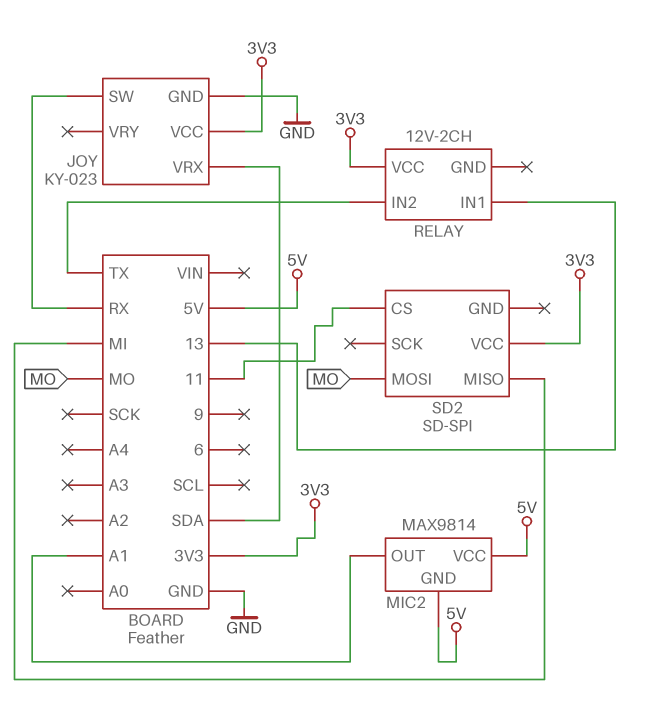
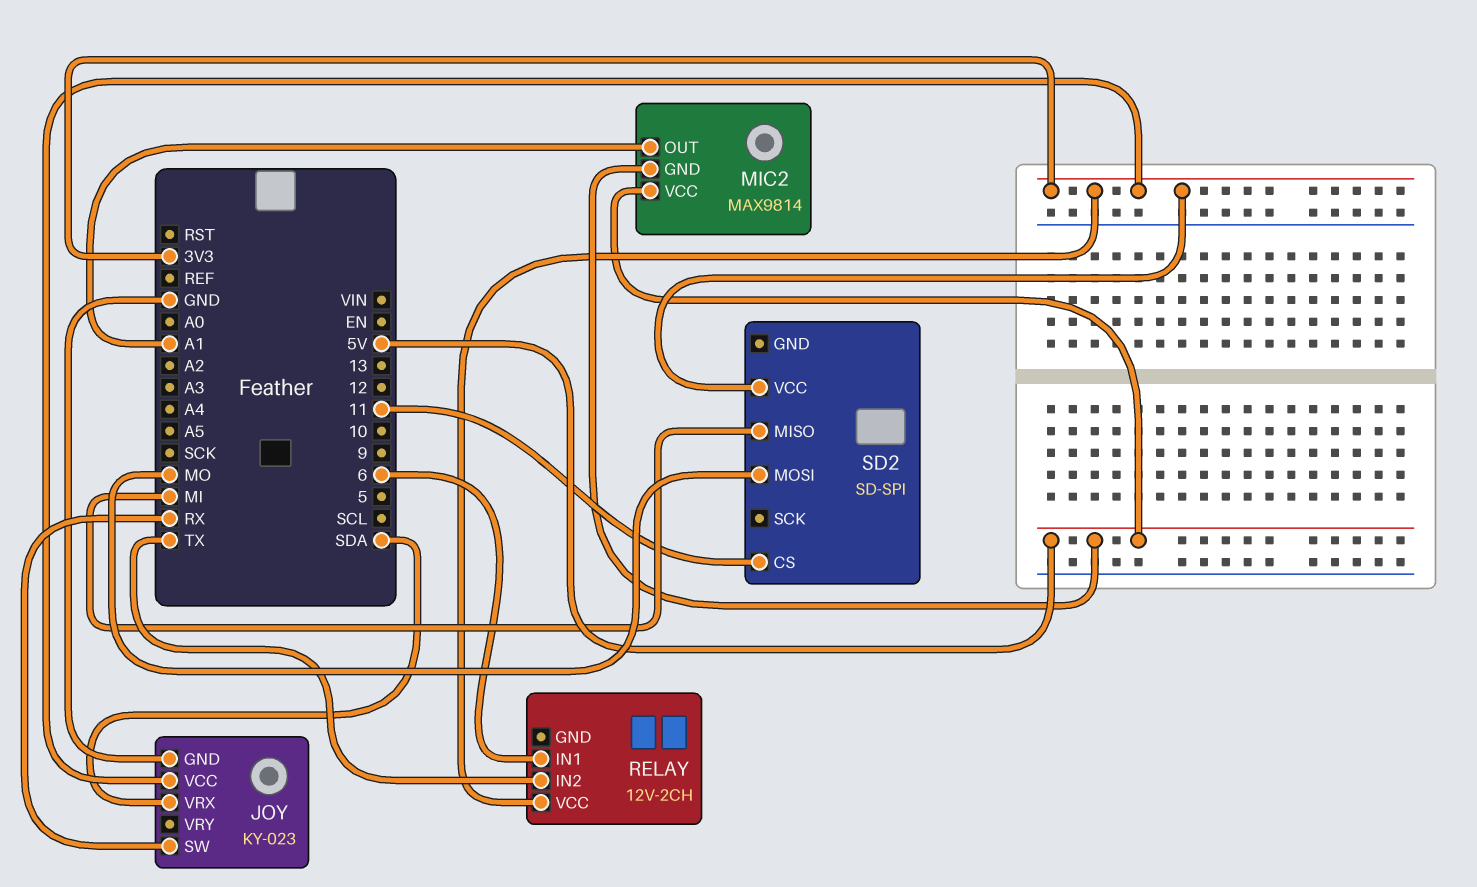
RELAY pin IN1: 13 -> 6

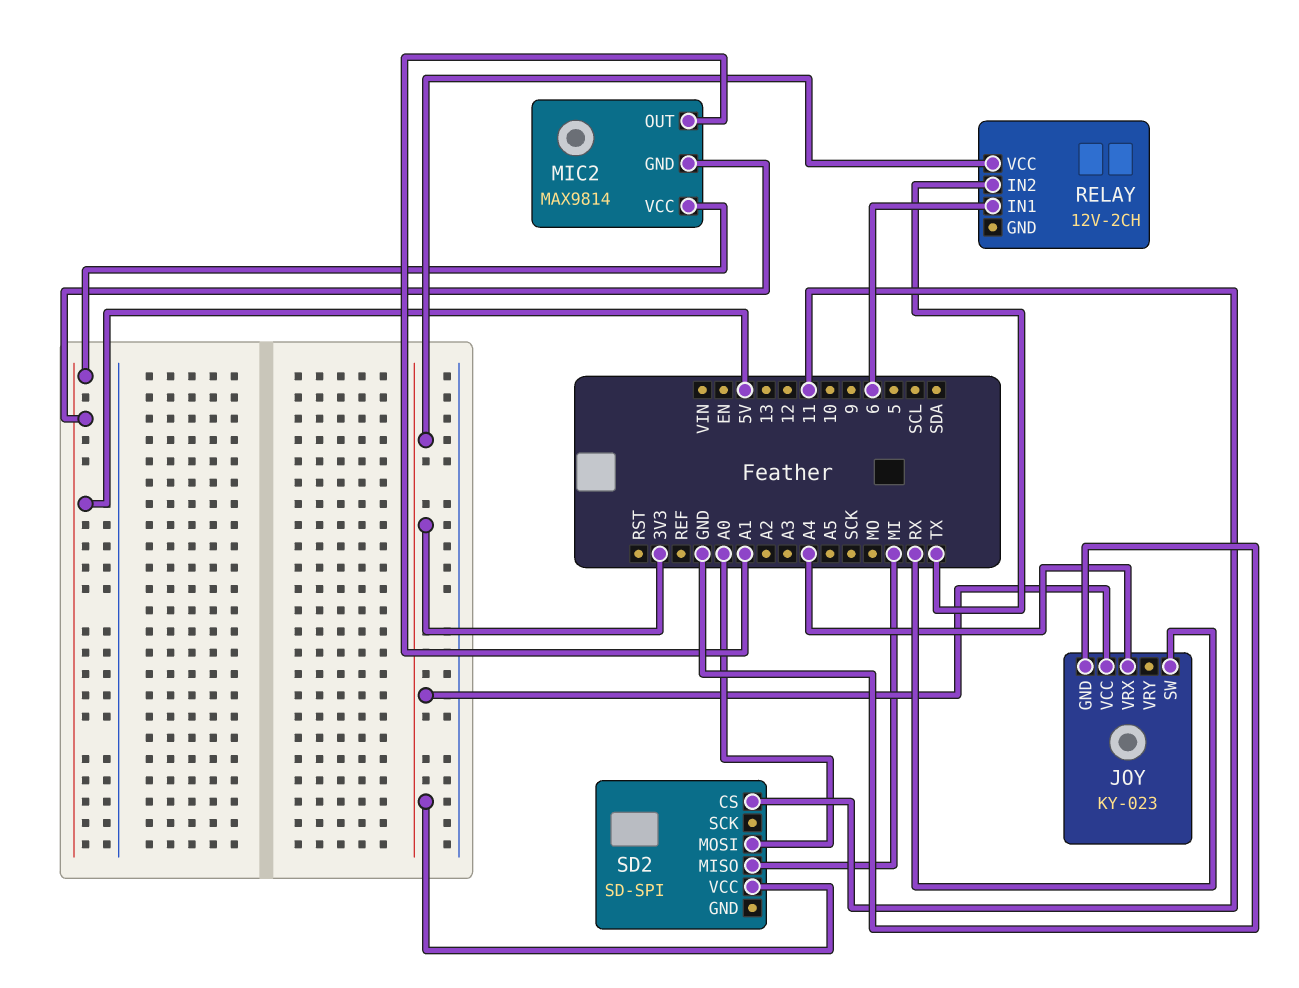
JOY pin VRX: SDA -> A4
SD2 pin MOSI: MO -> A0

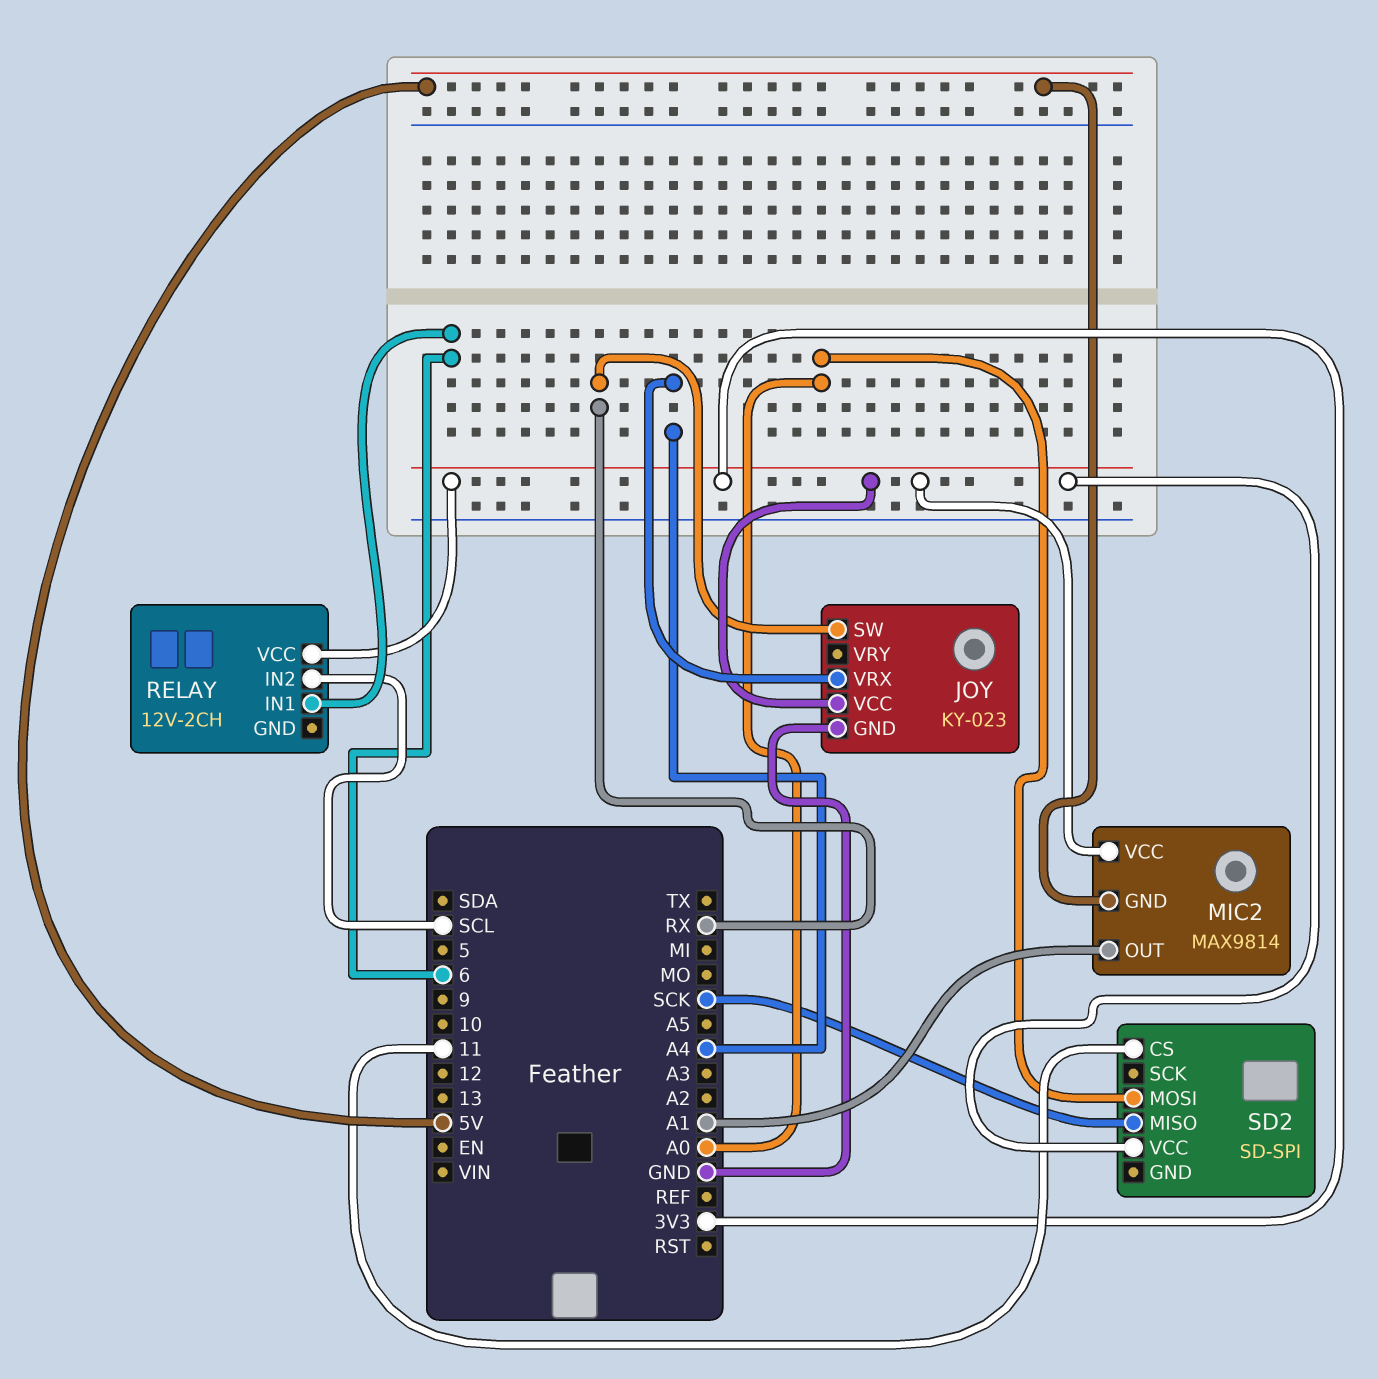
MIC2 pin VCC: 5V -> 3V3
RELAY pin IN2: TX -> SCL
SD2 pin MISO: MI -> SCK

